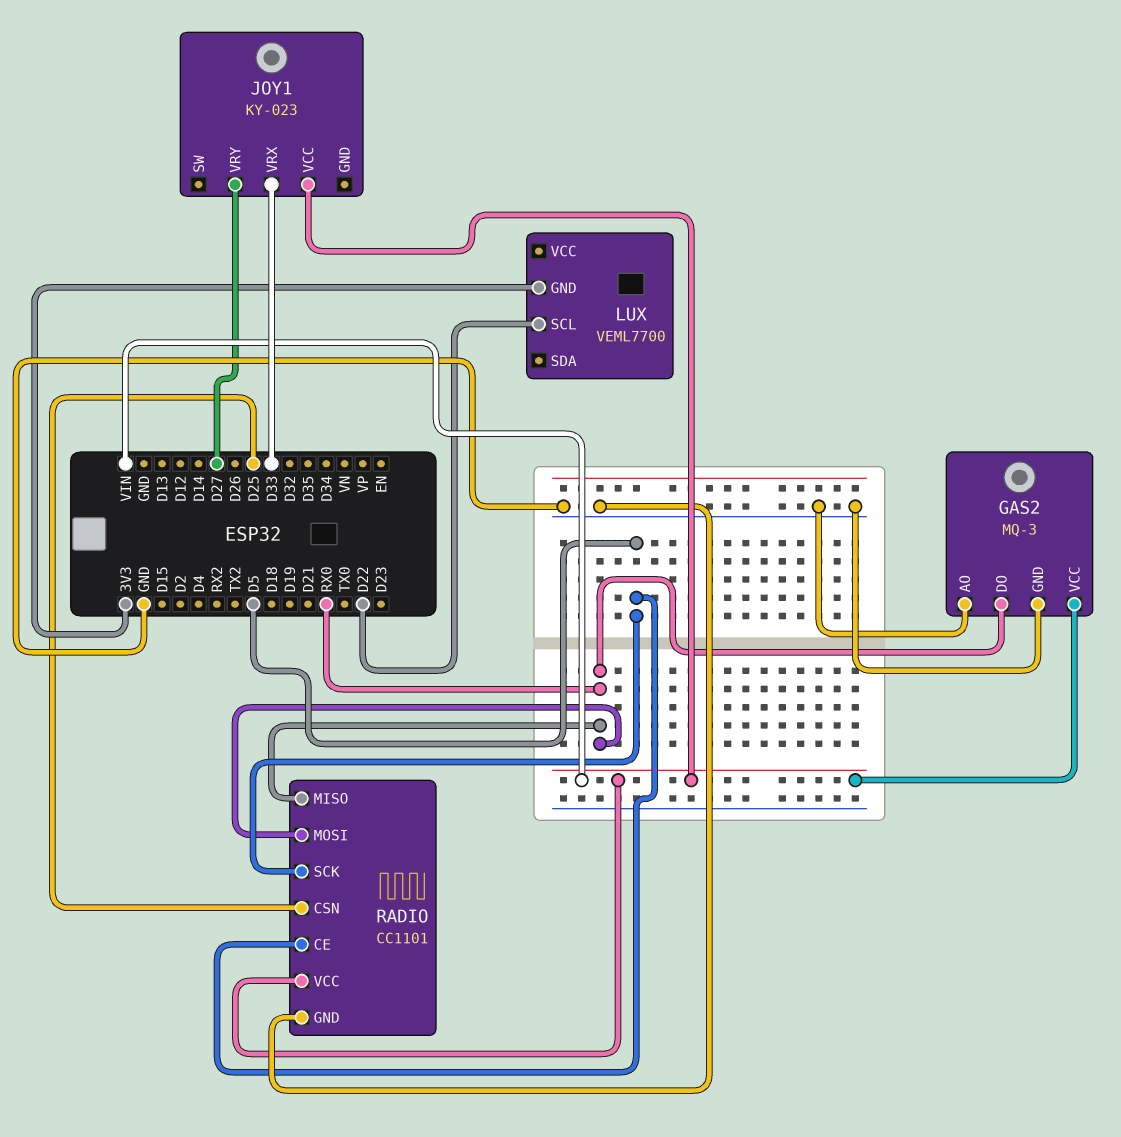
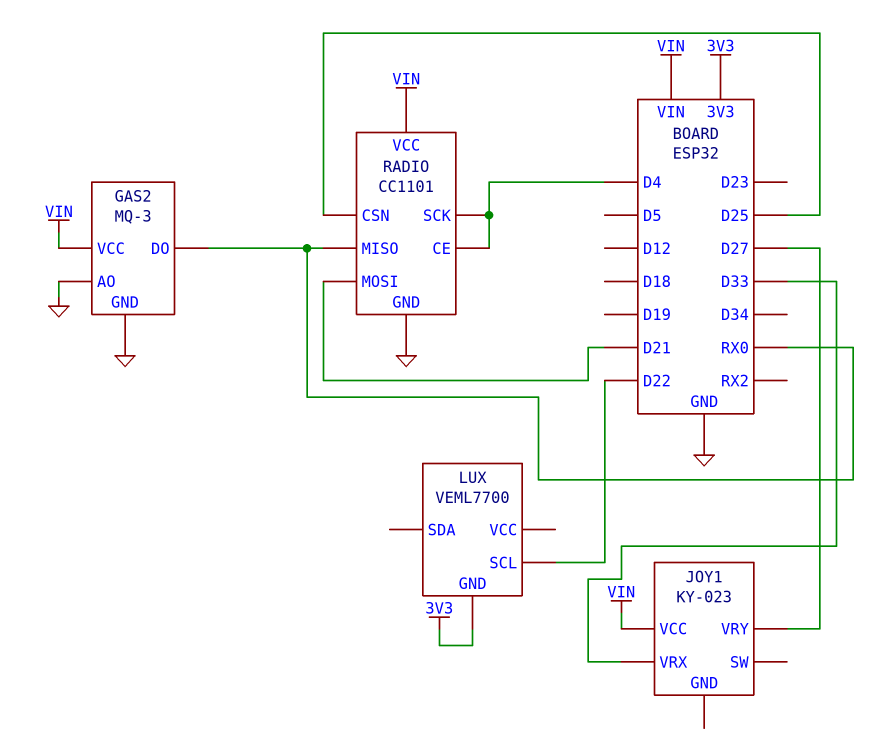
RADIO pin CE: D5 -> D4
RADIO pin MOSI: RX0 -> D21
RADIO pin SCK: D5 -> D4

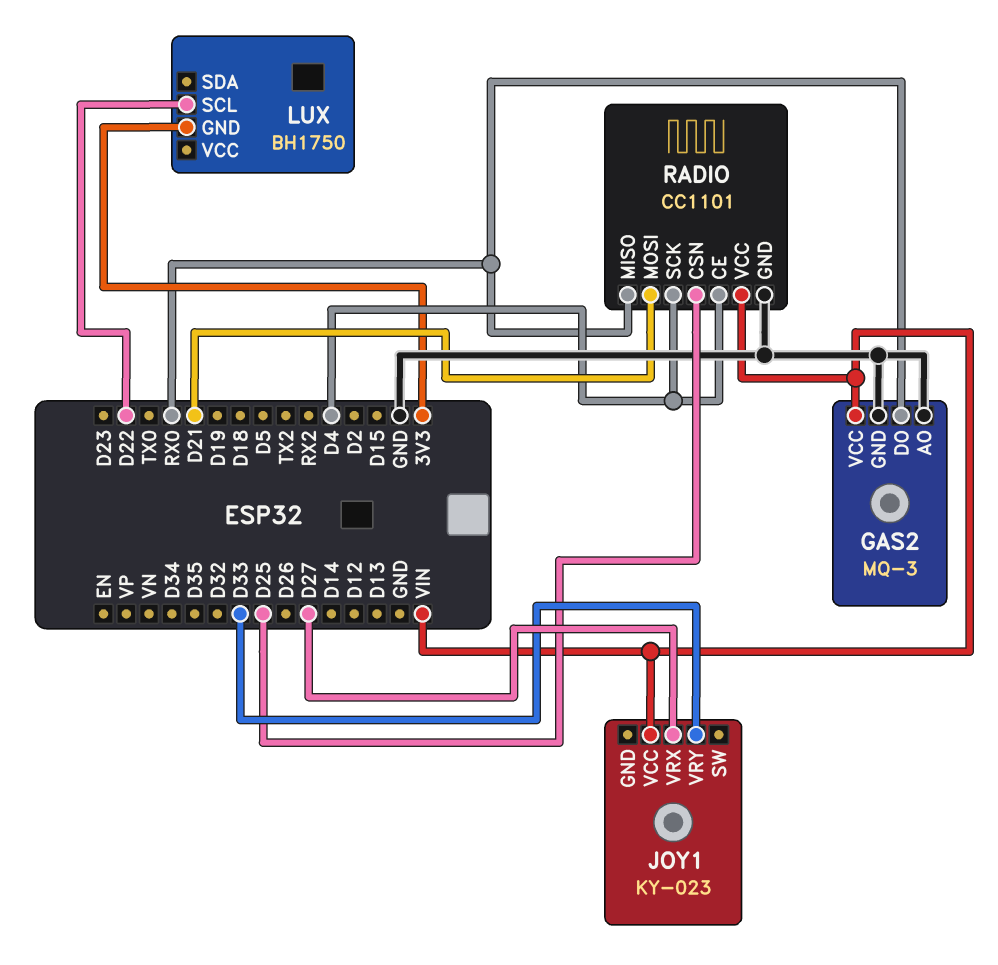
JOY1 pin VRX: D33 -> D27
JOY1 pin VRY: D27 -> D33
LUX: VEML7700 -> BH1750

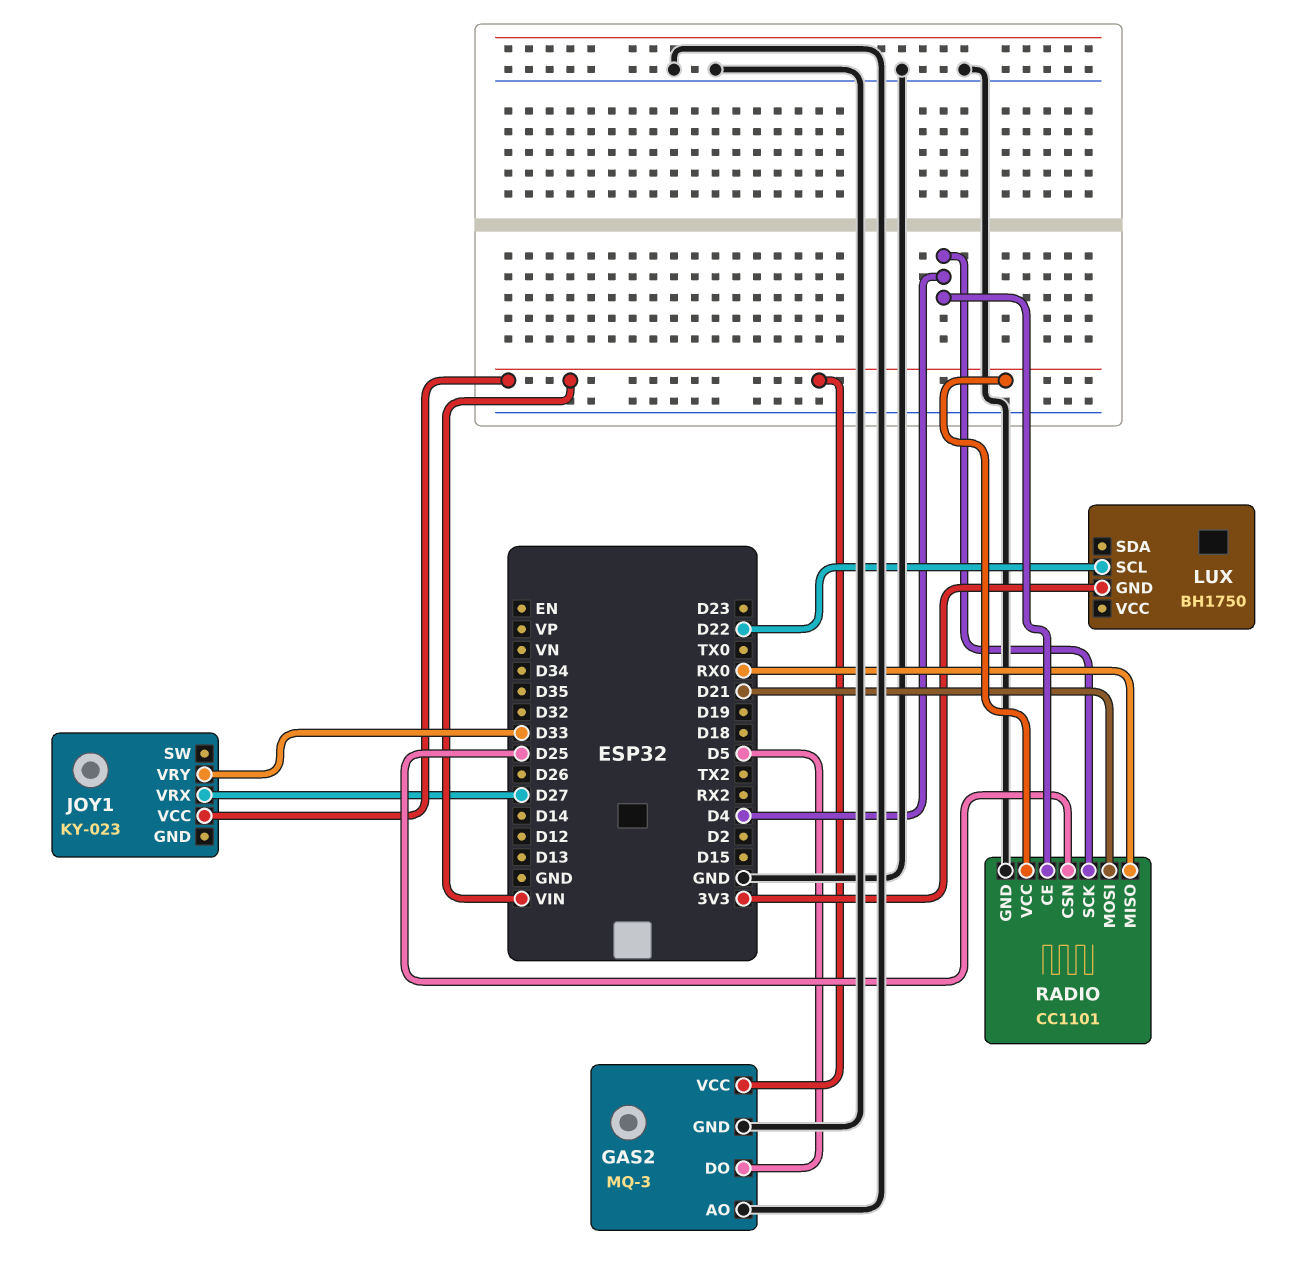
GAS2 pin DO: RX0 -> D5

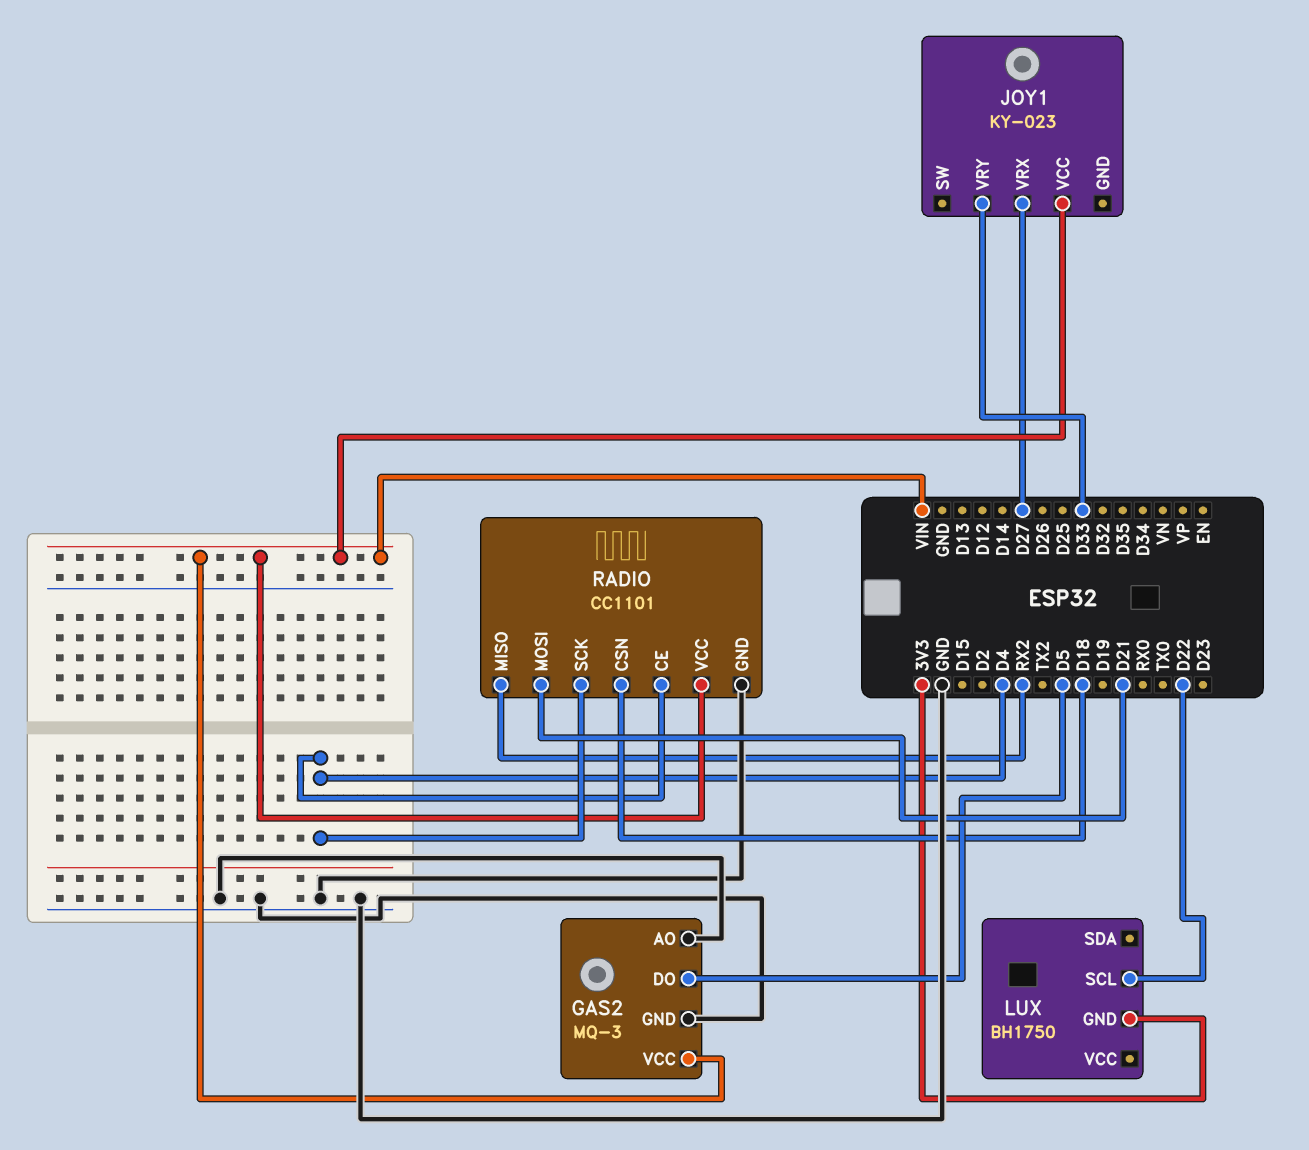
RADIO pin CSN: D25 -> D18
RADIO pin MISO: RX0 -> RX2

